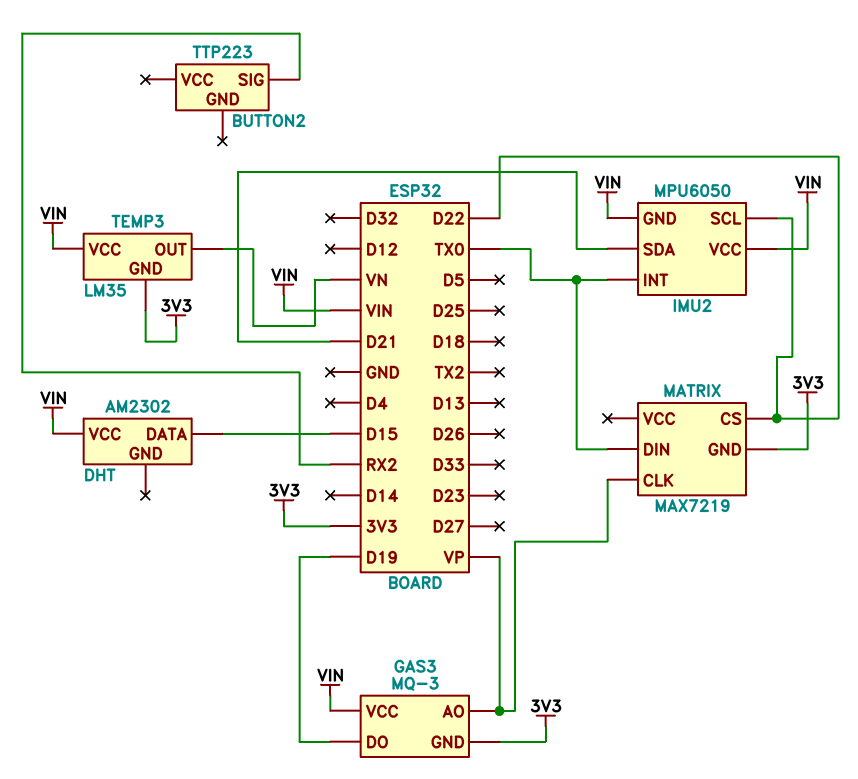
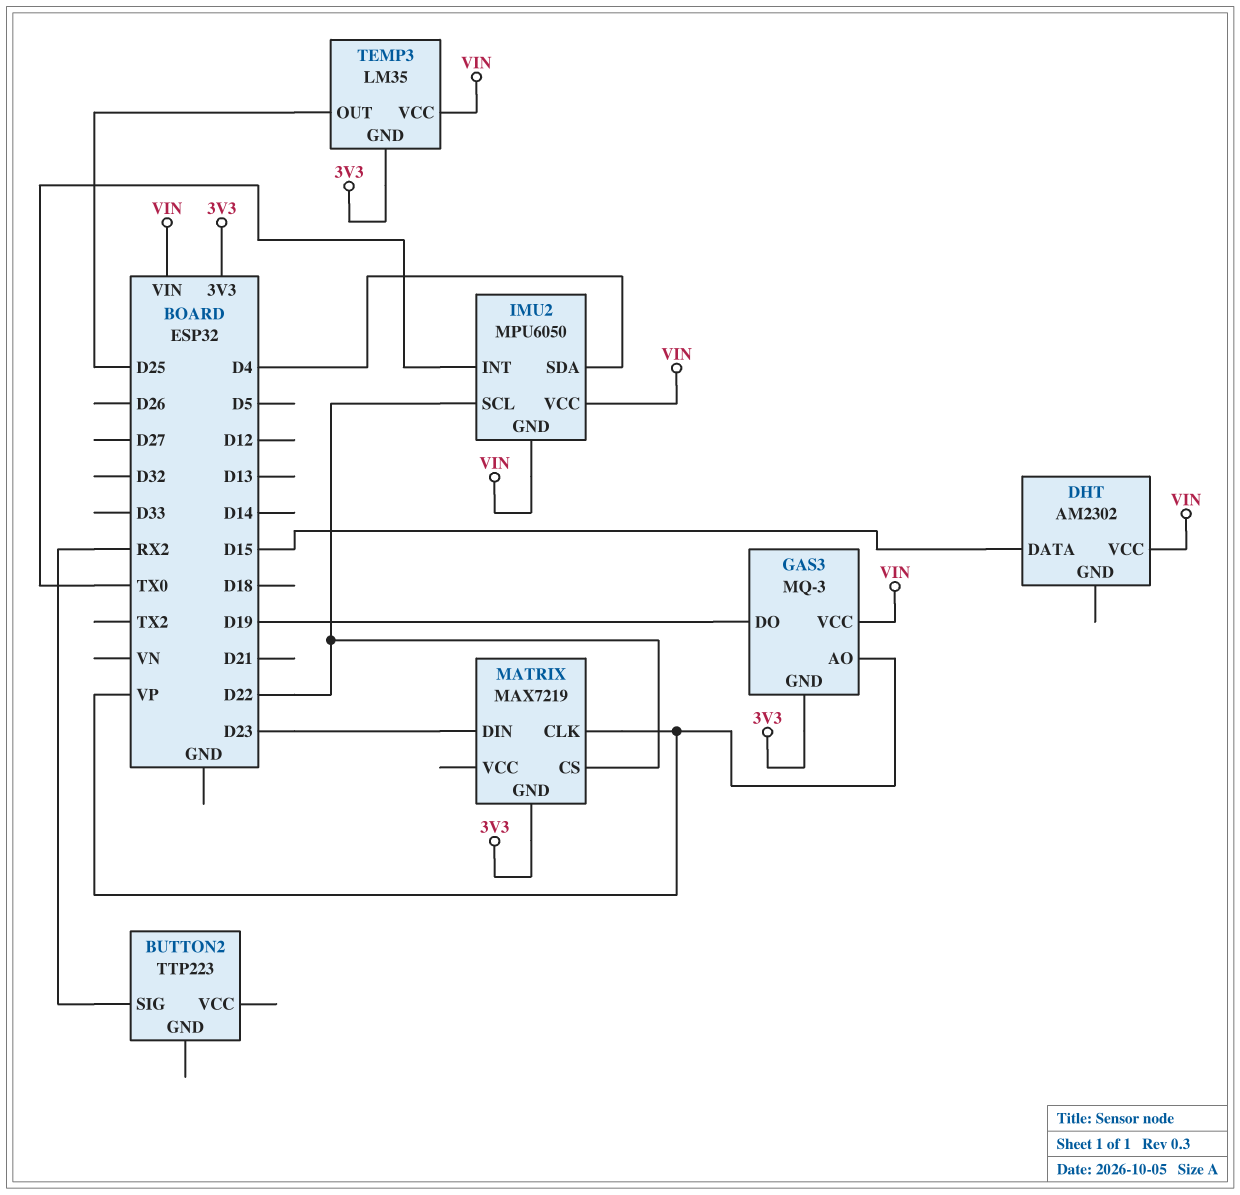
IMU2 pin SDA: D21 -> D4
MATRIX pin DIN: TX0 -> D23
TEMP3 pin OUT: VN -> D25

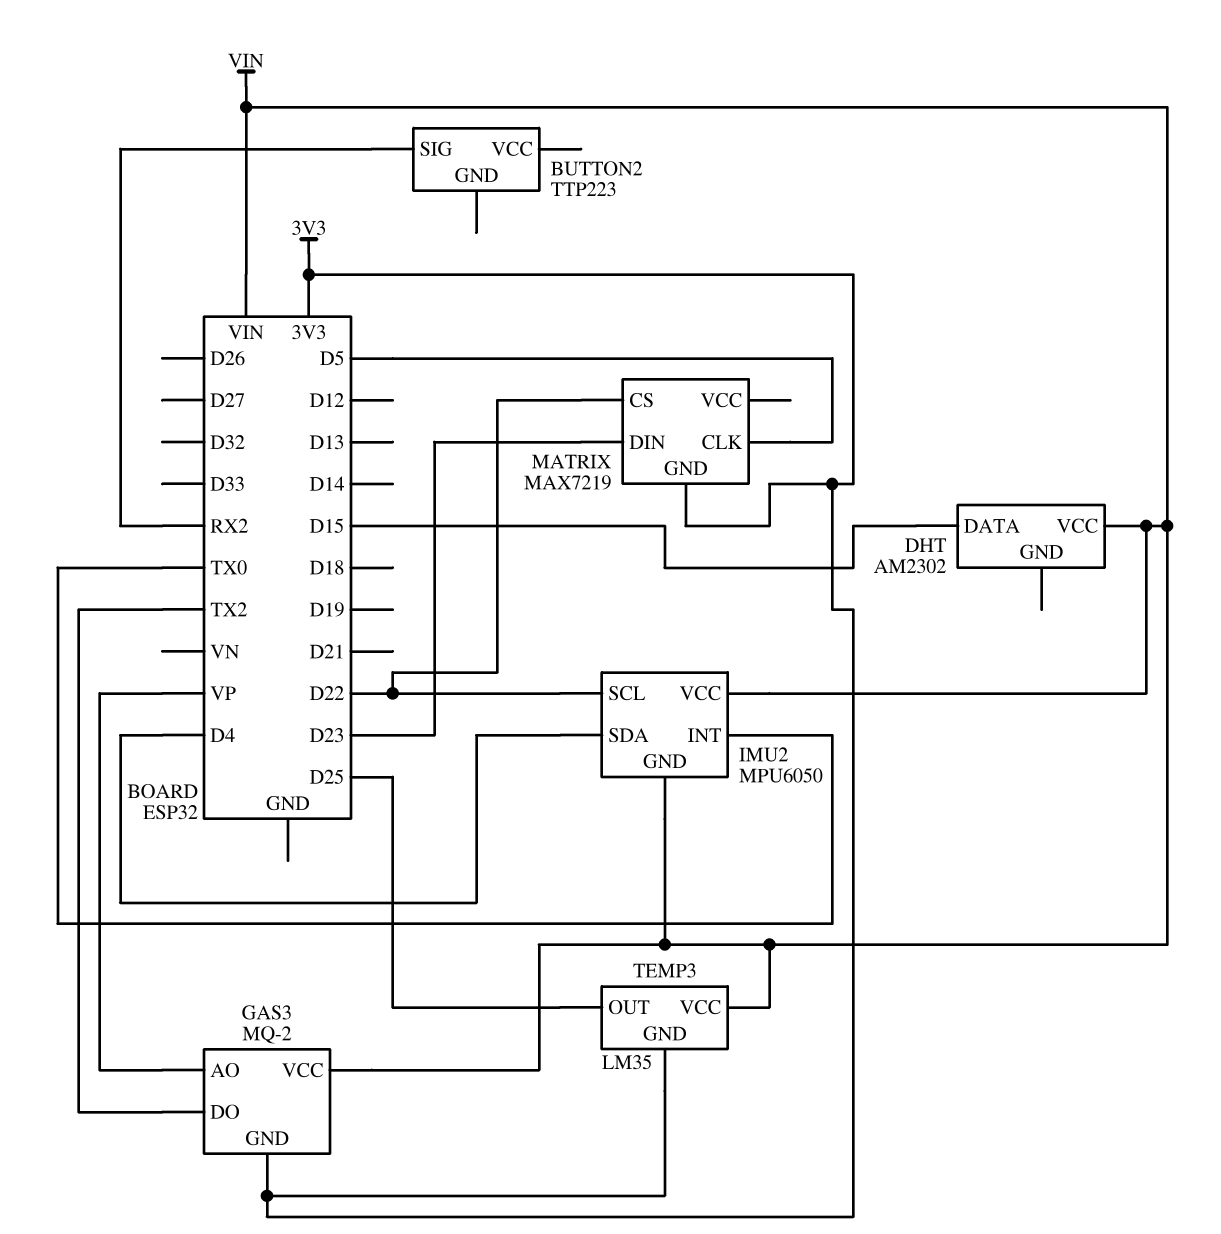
GAS3: MQ-3 -> MQ-2
GAS3 pin DO: D19 -> TX2
MATRIX pin CLK: VP -> D5

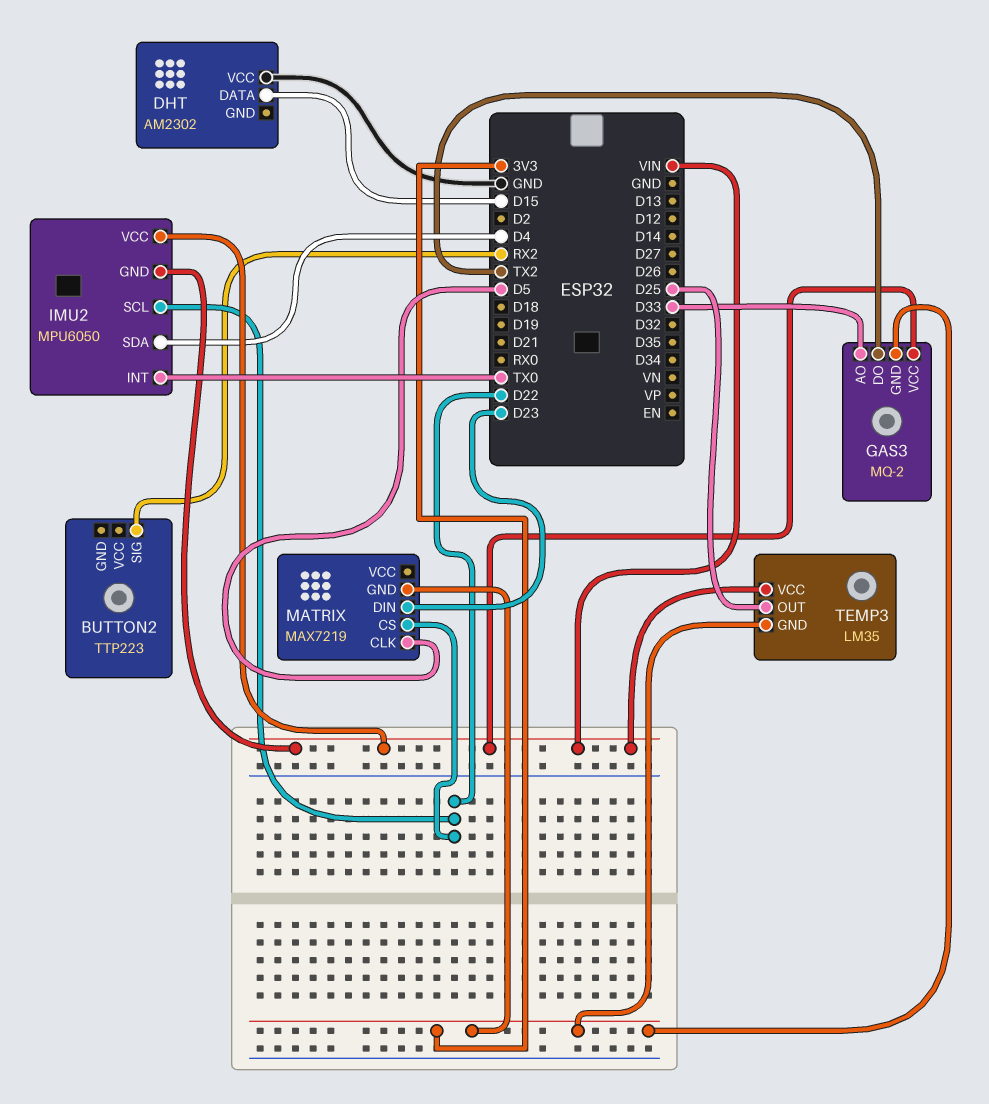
DHT pin VCC: VIN -> GND
GAS3 pin AO: VP -> D33

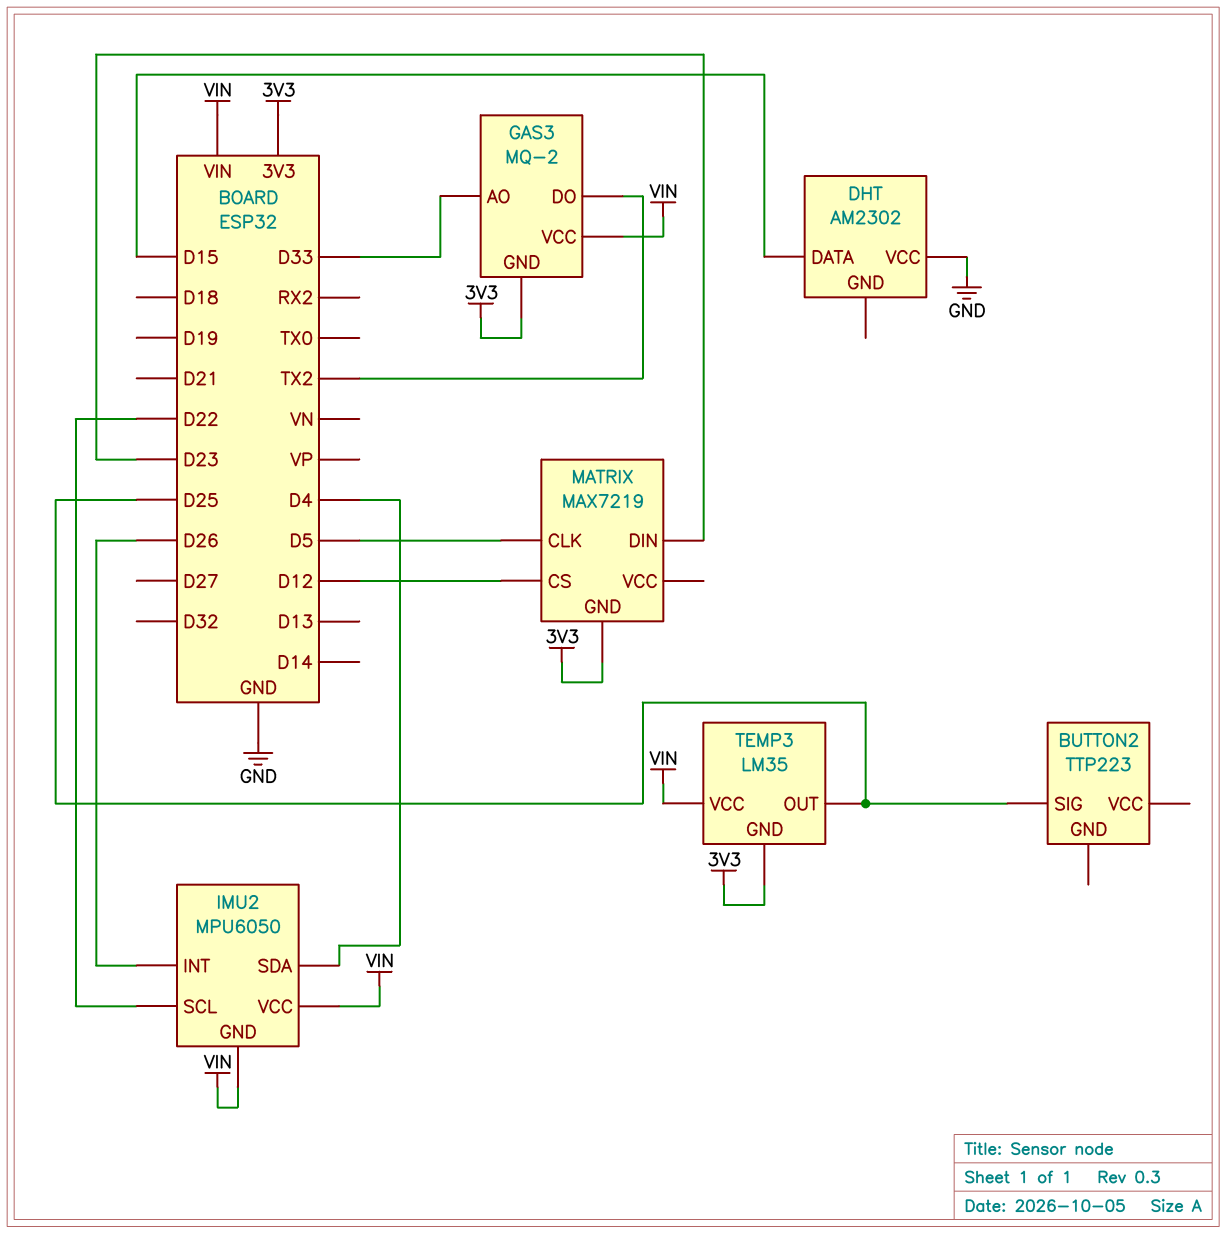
BUTTON2 pin SIG: RX2 -> D25
IMU2 pin INT: TX0 -> D26
MATRIX pin CS: D22 -> D12

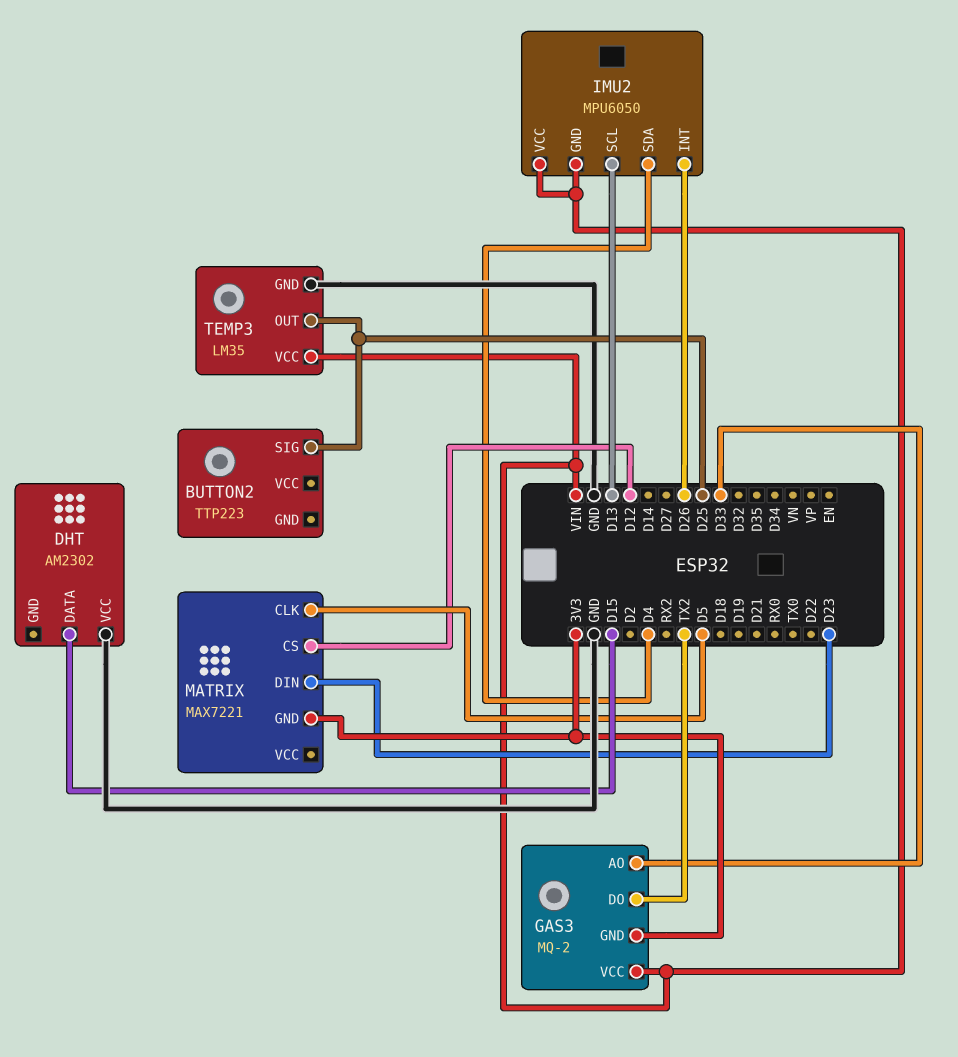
IMU2 pin SCL: D22 -> D13
MATRIX: MAX7219 -> MAX7221
TEMP3 pin GND: 3V3 -> GND

